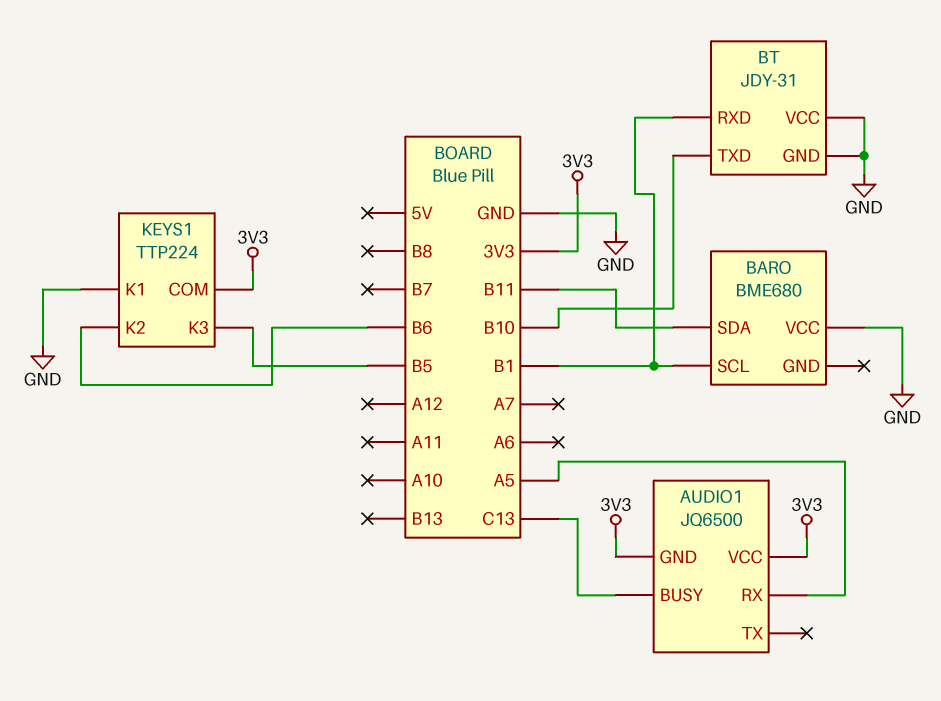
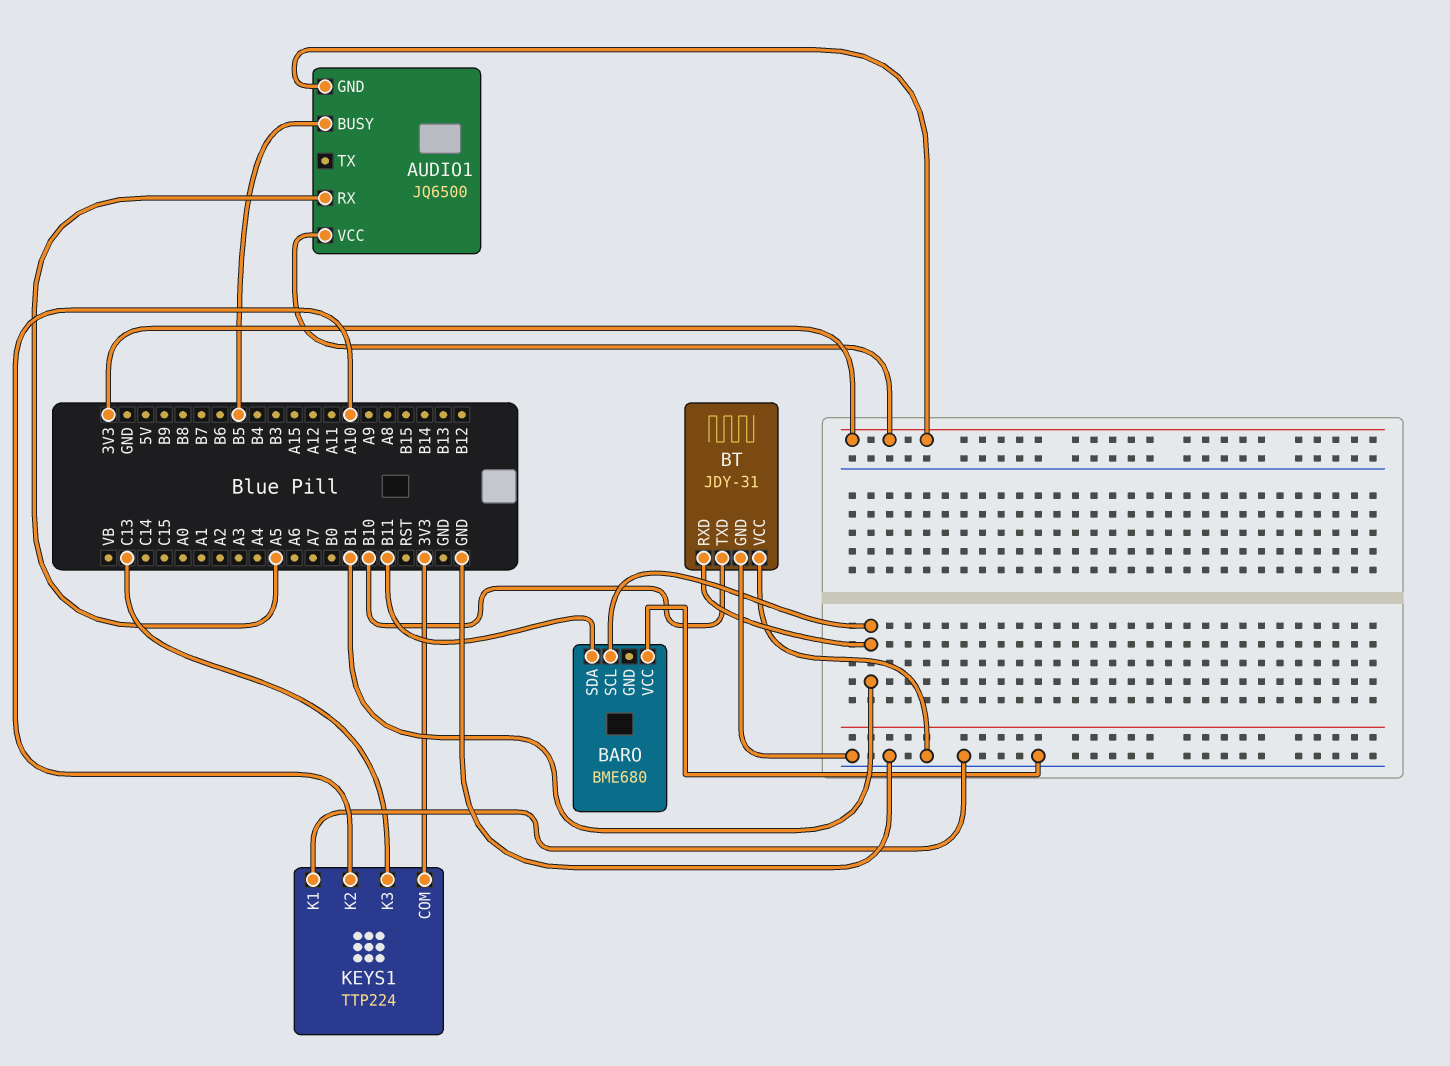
AUDIO1 pin BUSY: C13 -> B5
KEYS1 pin K2: B6 -> A10
KEYS1 pin K3: B5 -> C13

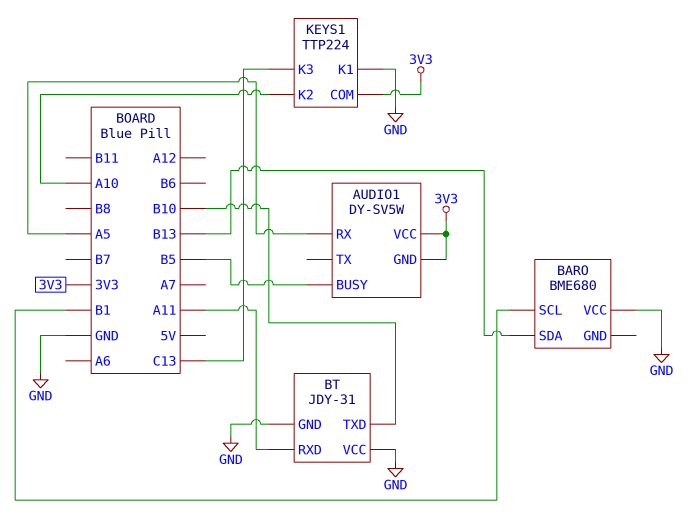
AUDIO1: JQ6500 -> DY-SV5W
BARO pin SDA: B11 -> B13
BT pin RXD: B1 -> A11

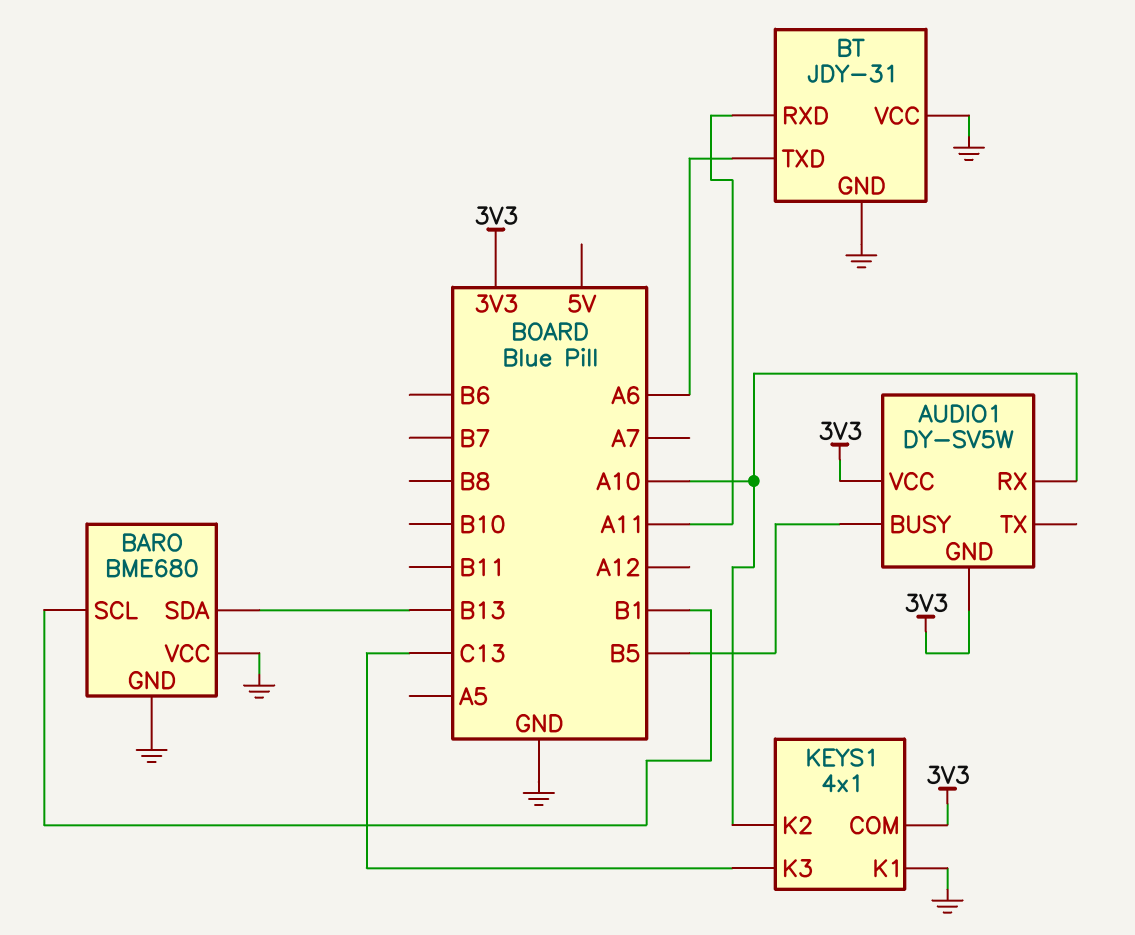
AUDIO1 pin RX: A5 -> A10
BARO pin GND: none -> GND
BT pin TXD: B10 -> A6
KEYS1: TTP224 -> 4x1

